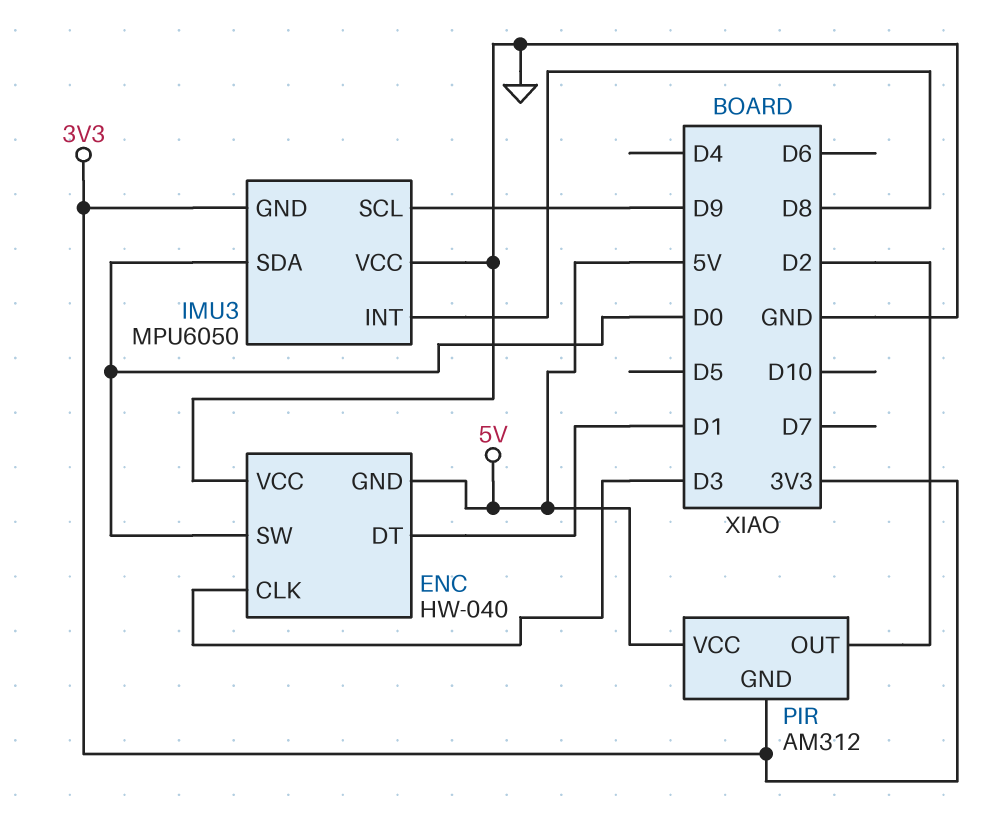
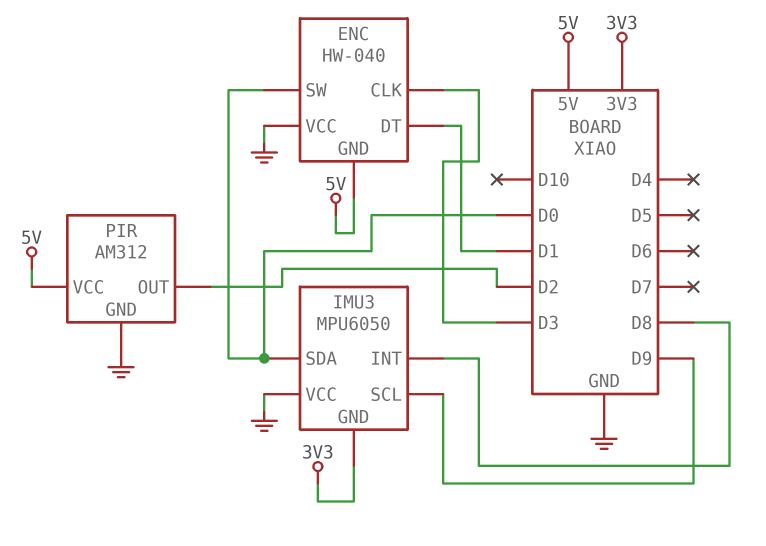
PIR pin GND: 3V3 -> GND

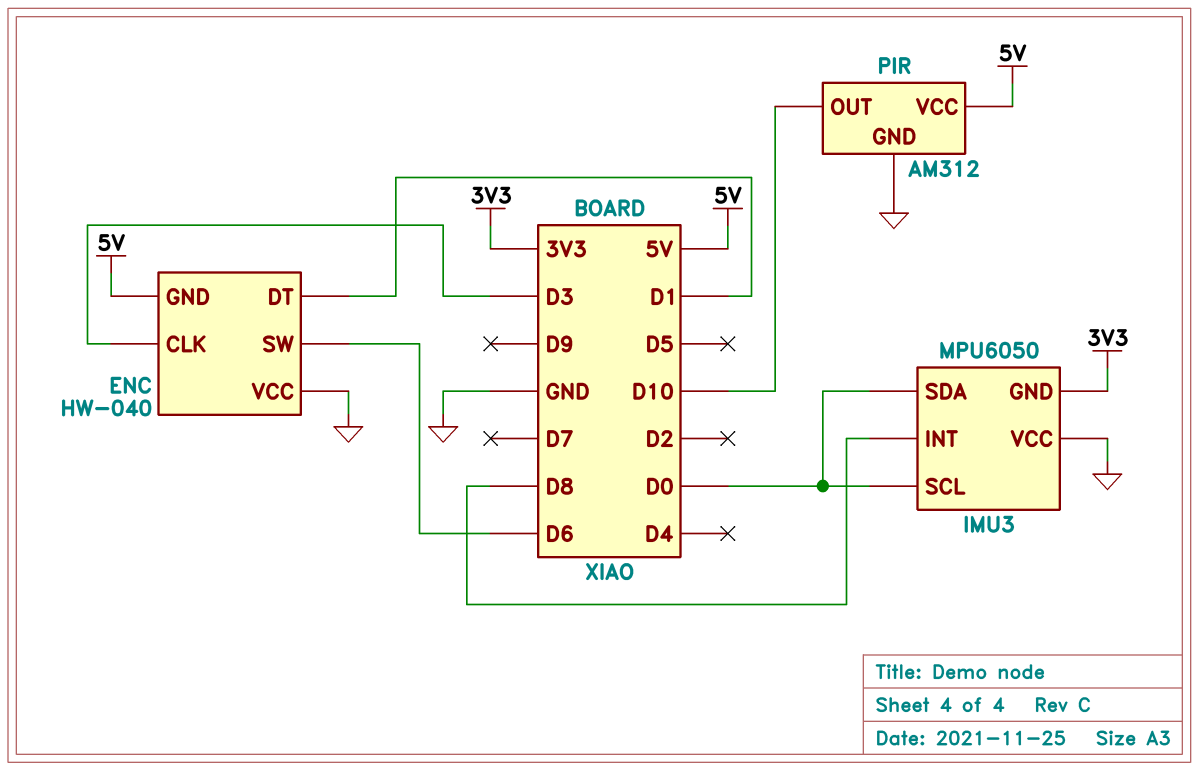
ENC pin SW: D0 -> D6
IMU3 pin SCL: D9 -> D0
PIR pin OUT: D2 -> D10

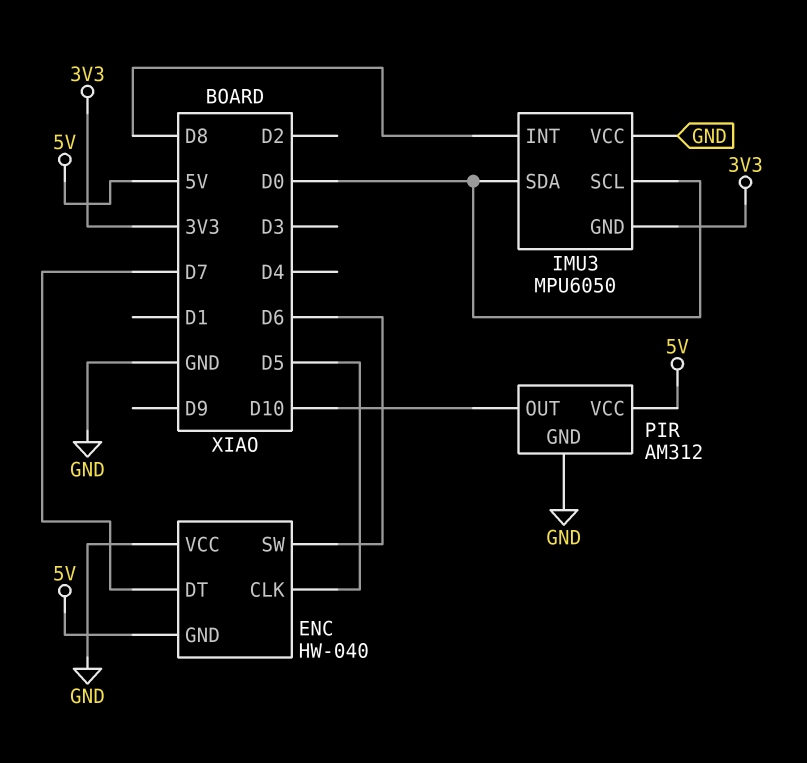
ENC pin CLK: D3 -> D5
ENC pin DT: D1 -> D7

